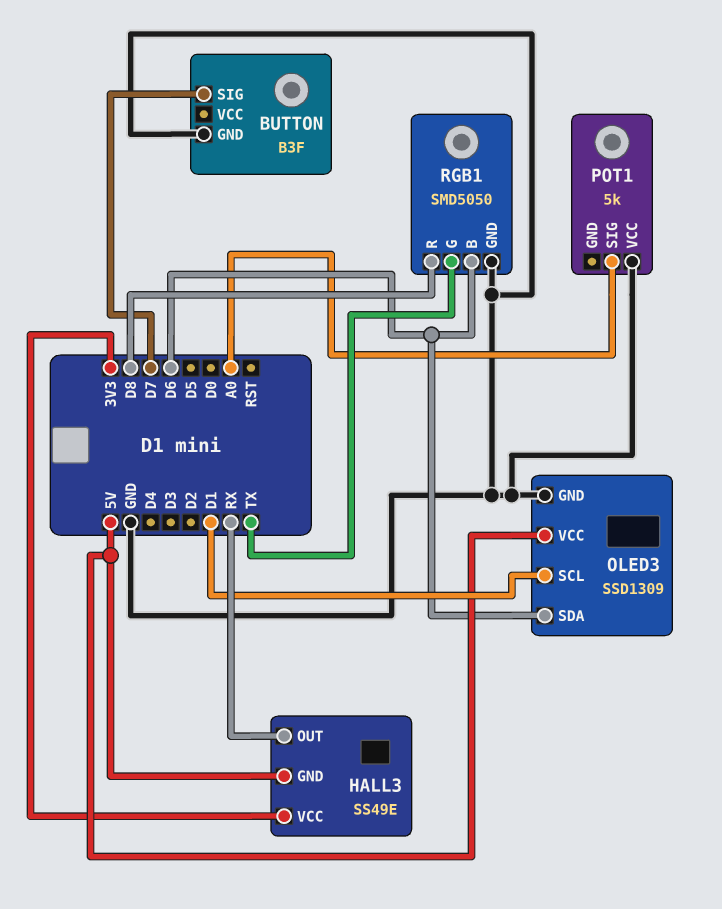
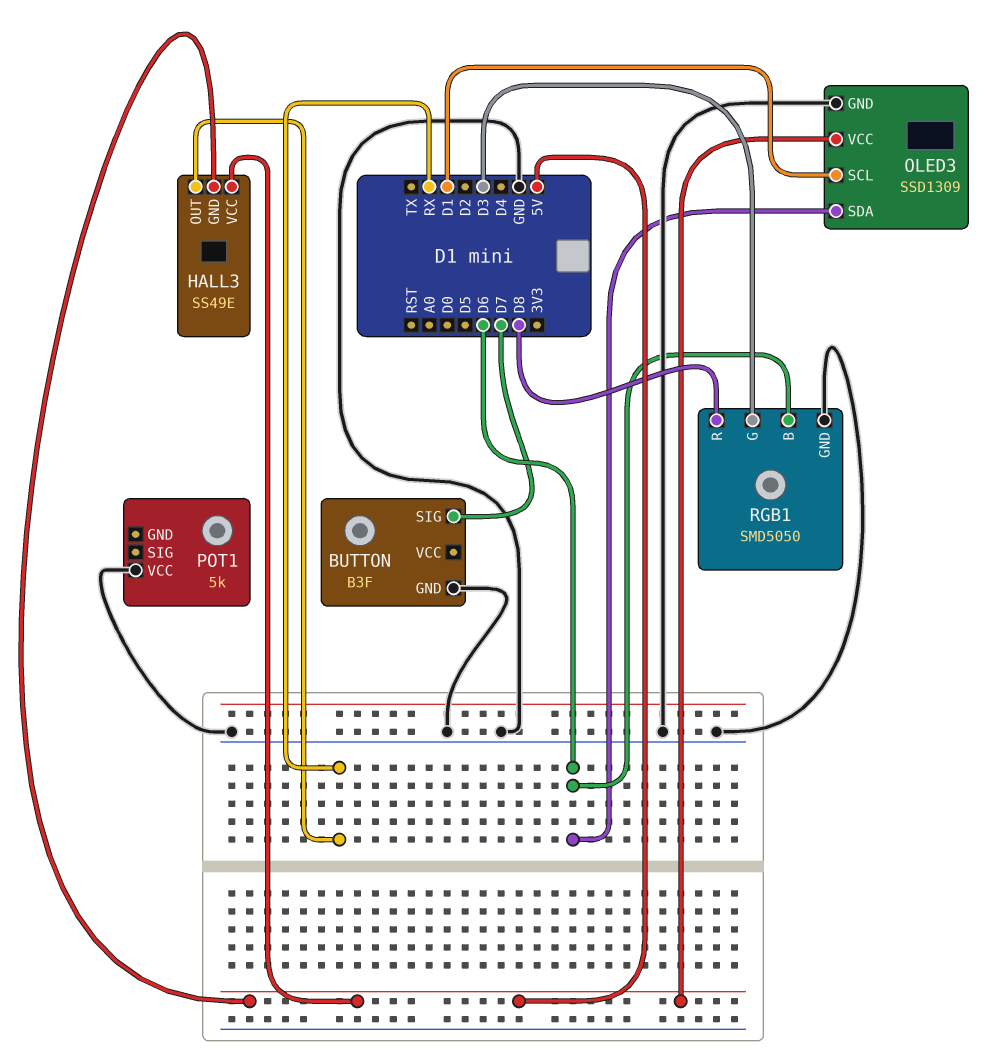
HALL3 pin VCC: 3V3 -> 5V
POT1 pin SIG: A0 -> none
RGB1 pin G: TX -> D3

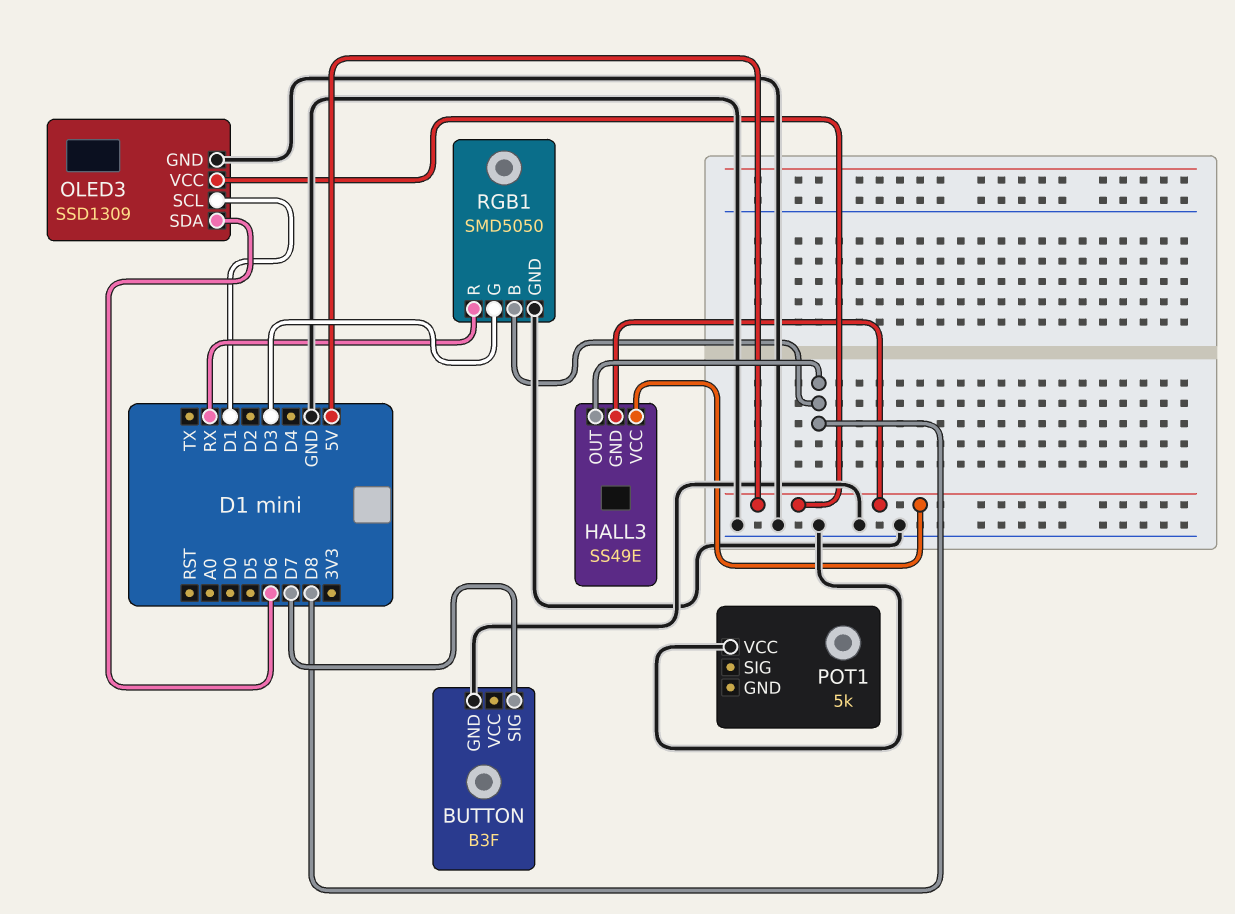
HALL3 pin OUT: RX -> D8
RGB1 pin B: D6 -> D8
RGB1 pin R: D8 -> RX

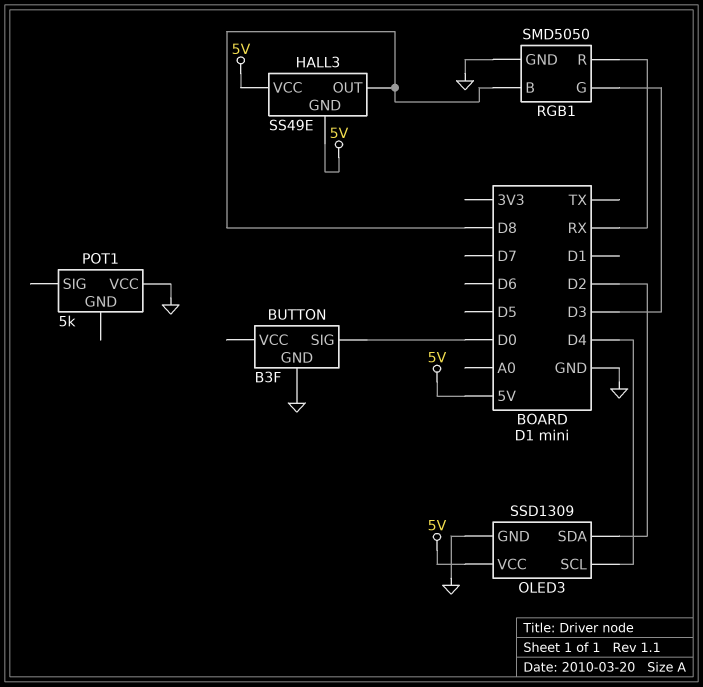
BUTTON pin SIG: D7 -> D0
OLED3 pin SCL: D1 -> D4
OLED3 pin SDA: D6 -> D2

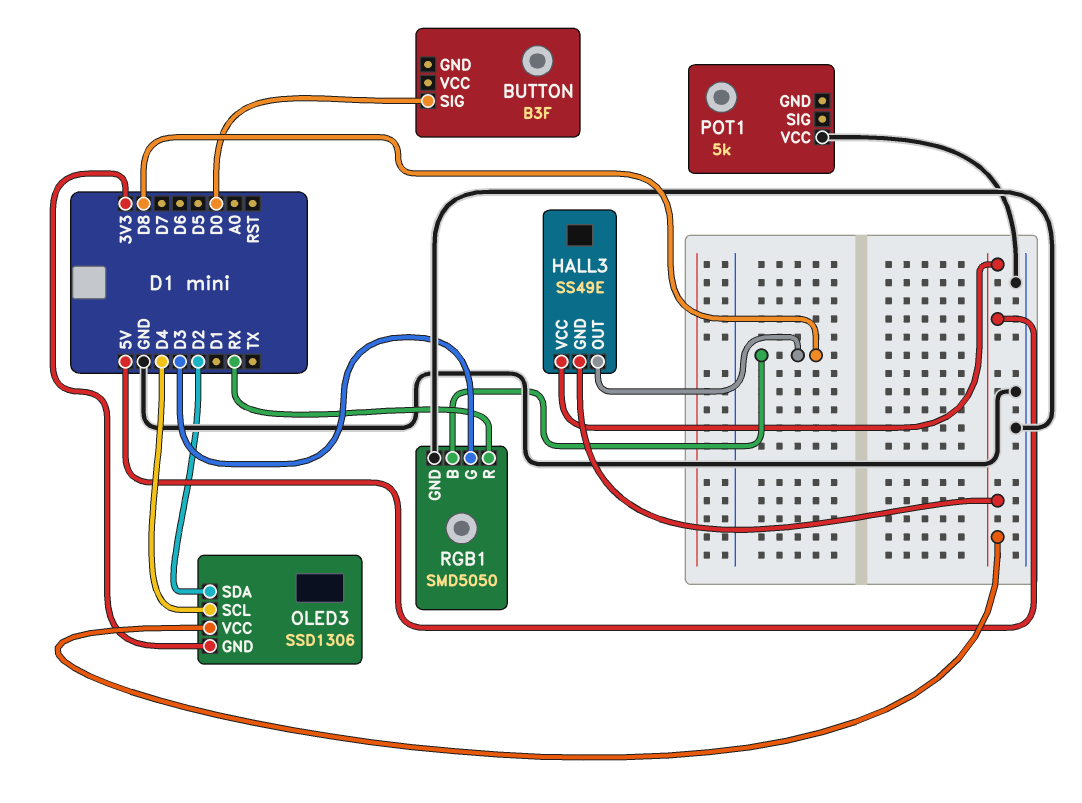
BUTTON pin GND: GND -> none
OLED3: SSD1309 -> SSD1306
OLED3 pin GND: GND -> 3V3

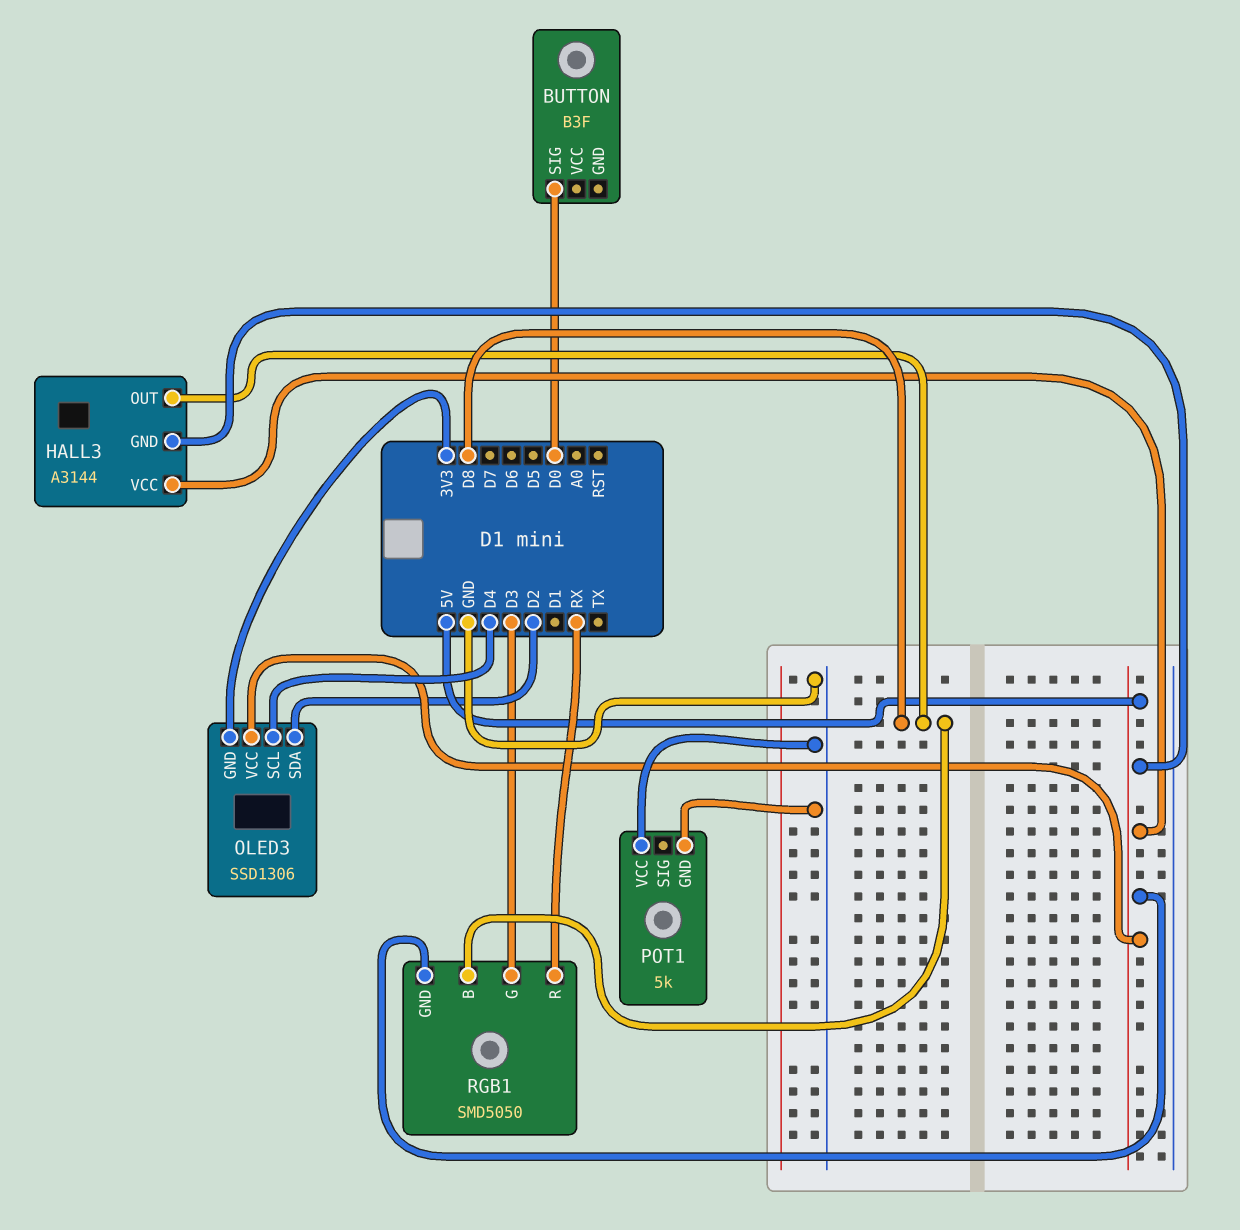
HALL3: SS49E -> A3144
POT1 pin GND: none -> GND
RGB1 pin GND: GND -> 5V

